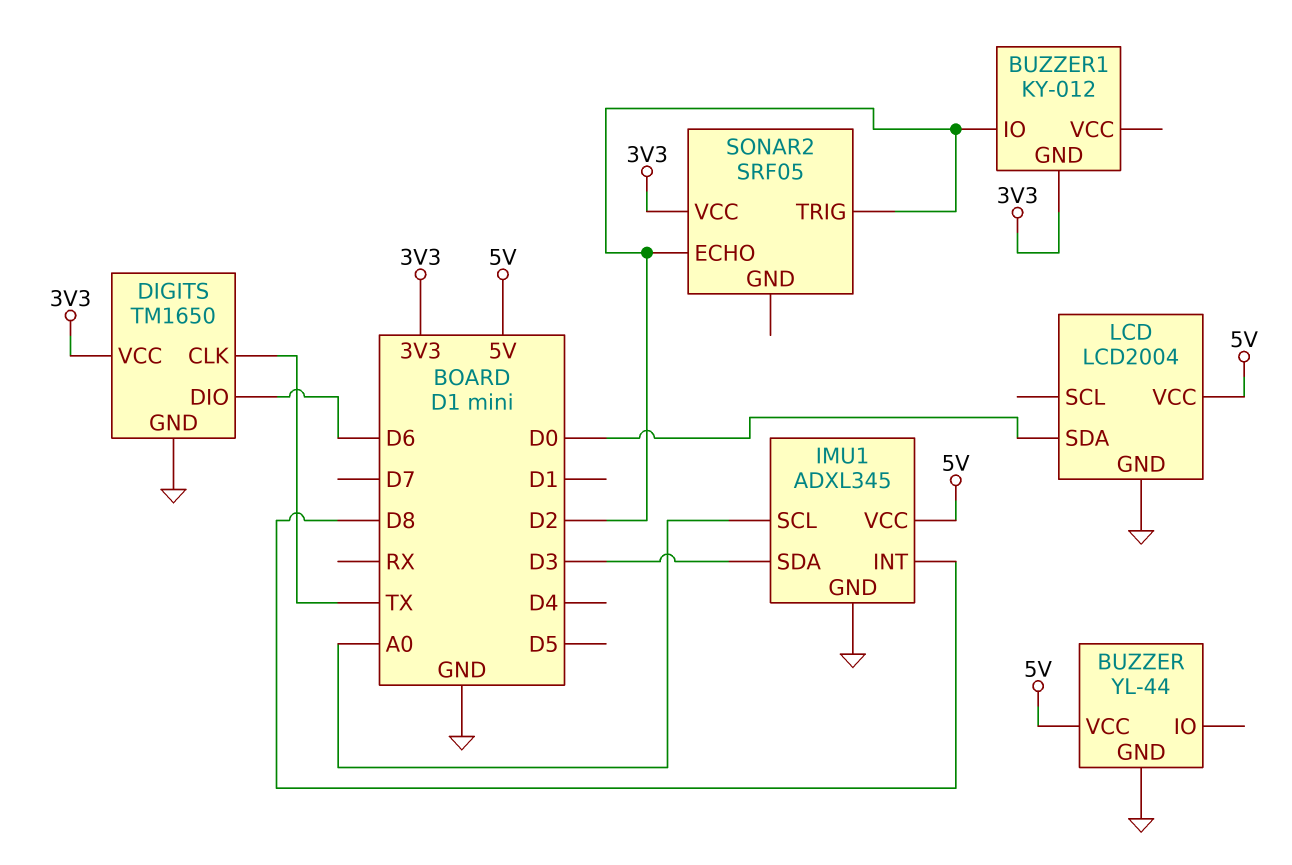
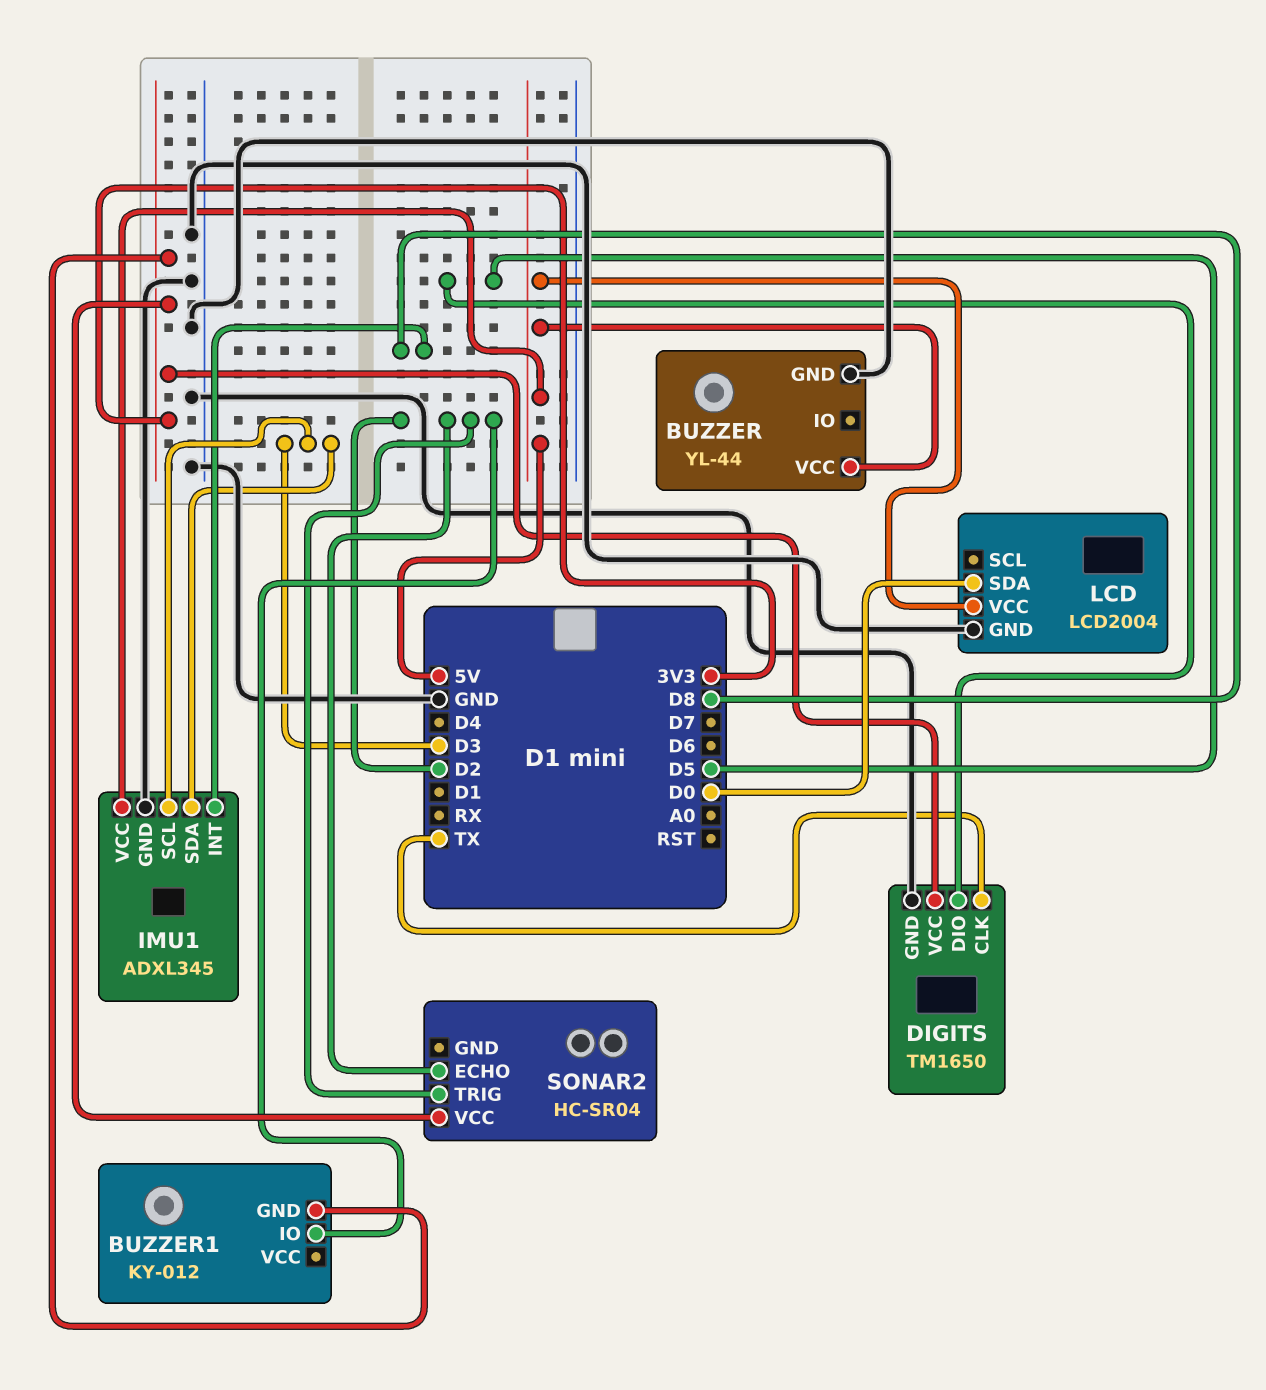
DIGITS pin DIO: D6 -> D5
IMU1 pin SCL: A0 -> D3
SONAR2: SRF05 -> HC-SR04

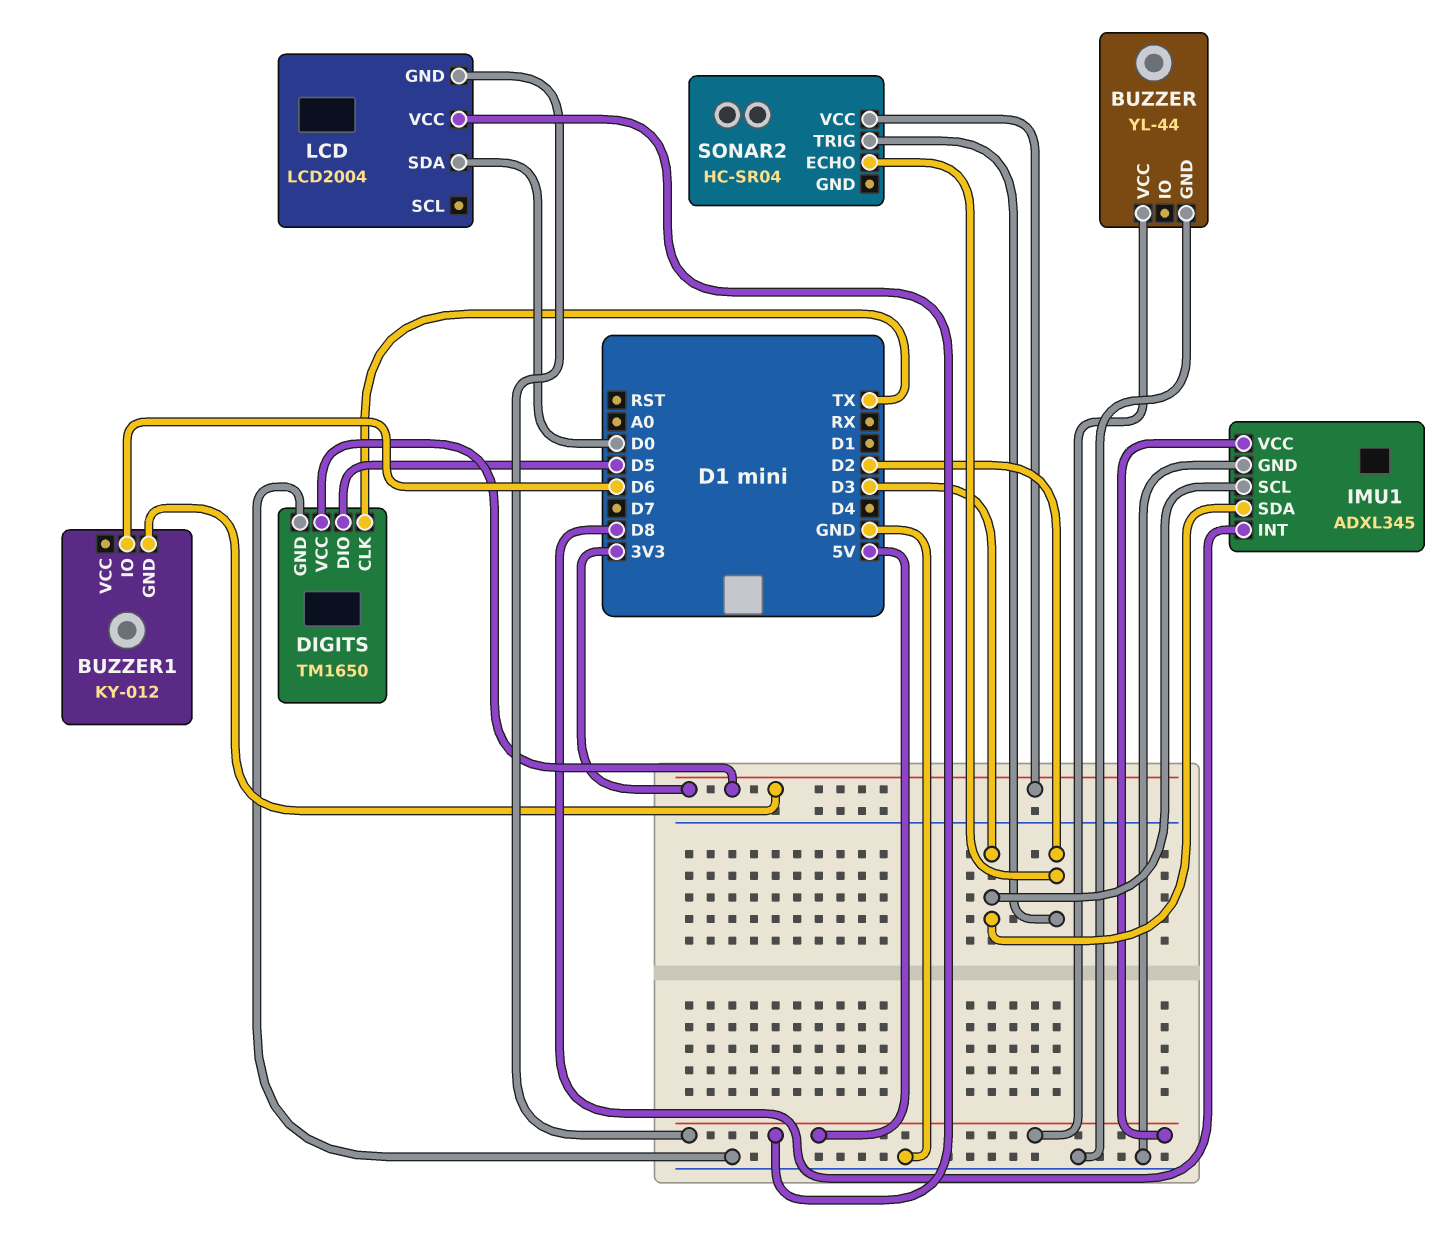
BUZZER1 pin IO: D2 -> D6
LCD pin GND: GND -> 5V

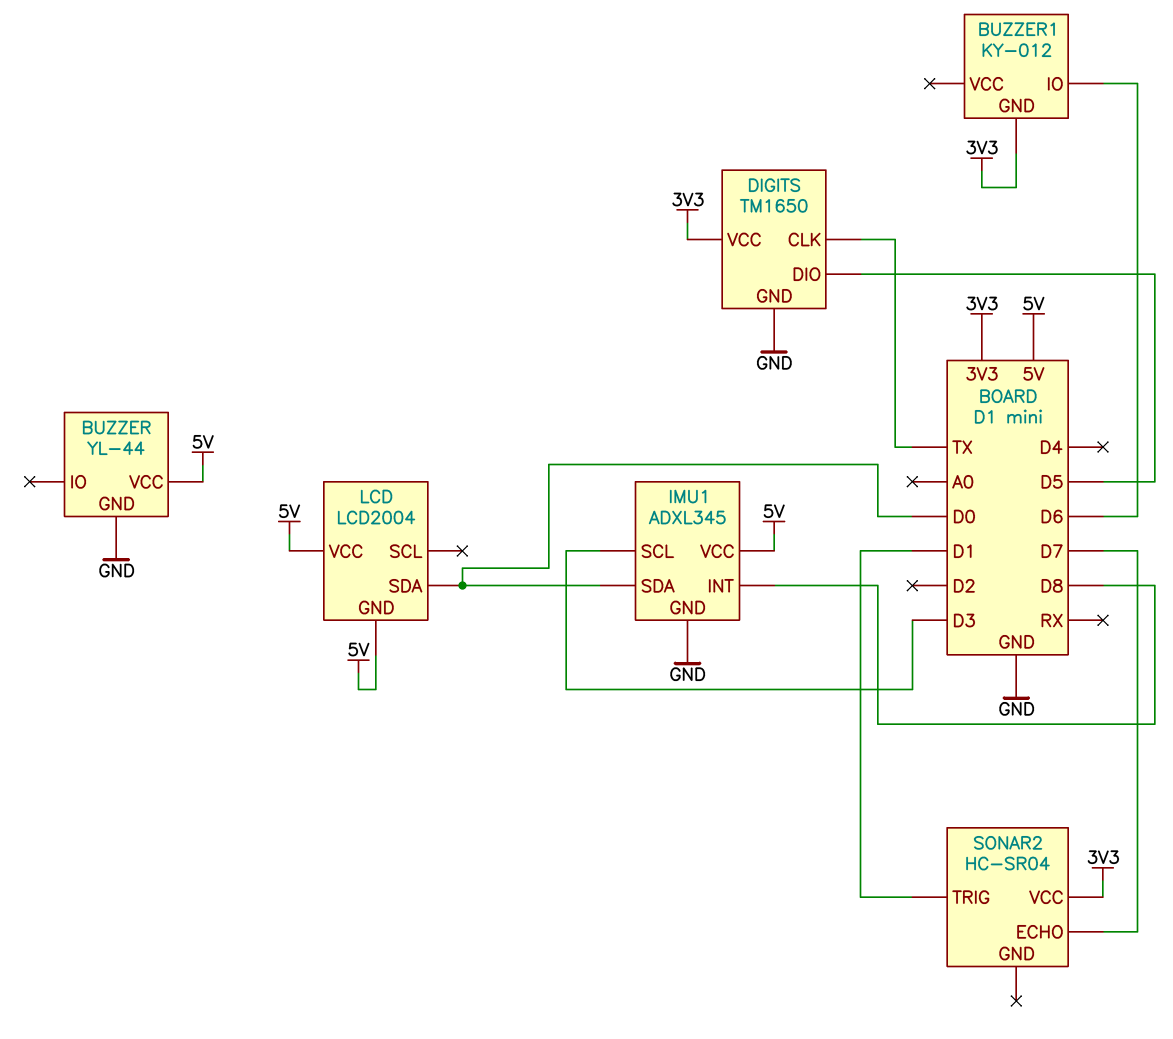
IMU1 pin SDA: D3 -> D0
SONAR2 pin ECHO: D2 -> D7
SONAR2 pin TRIG: D2 -> D1

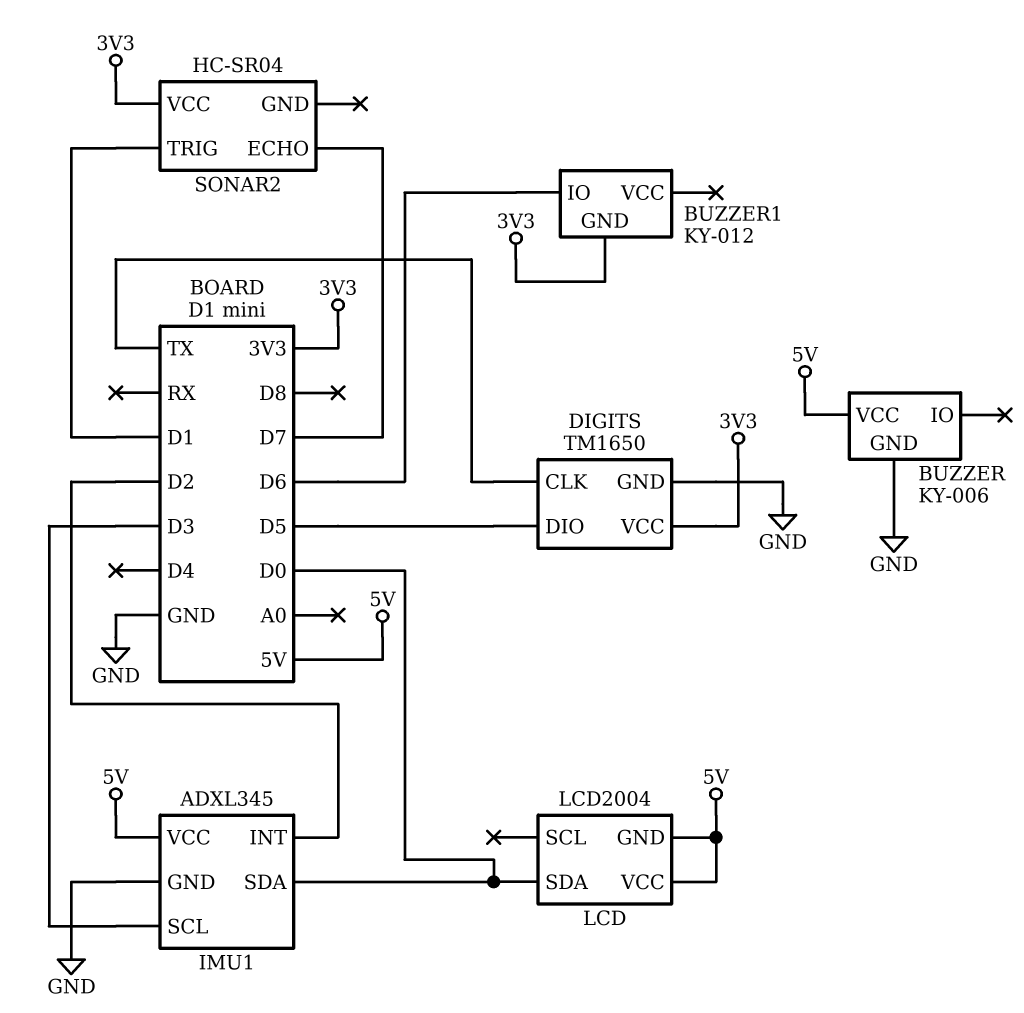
BUZZER: YL-44 -> KY-006
IMU1 pin INT: D8 -> D2

